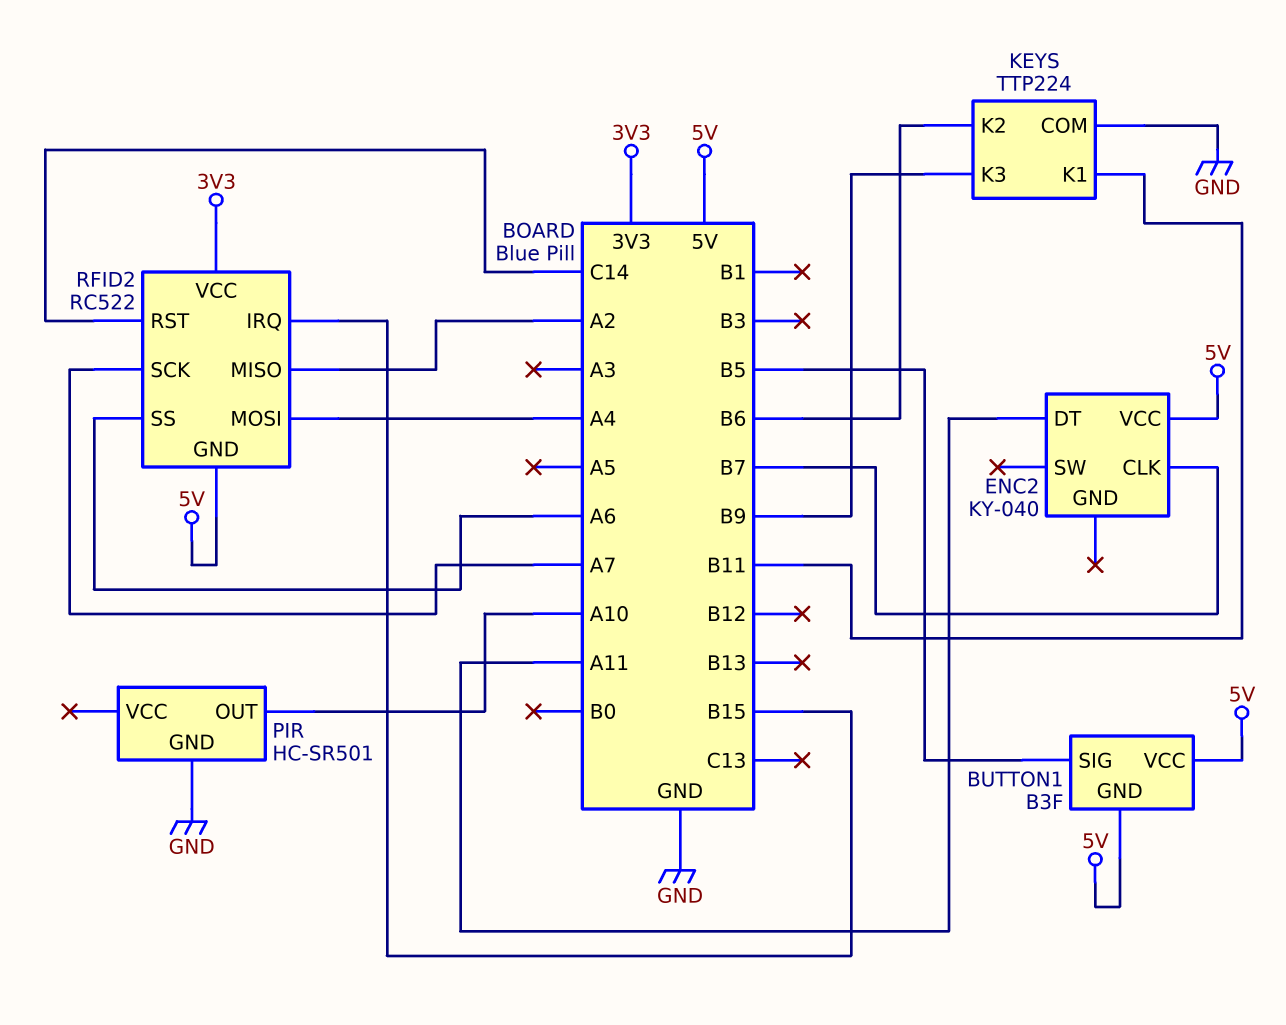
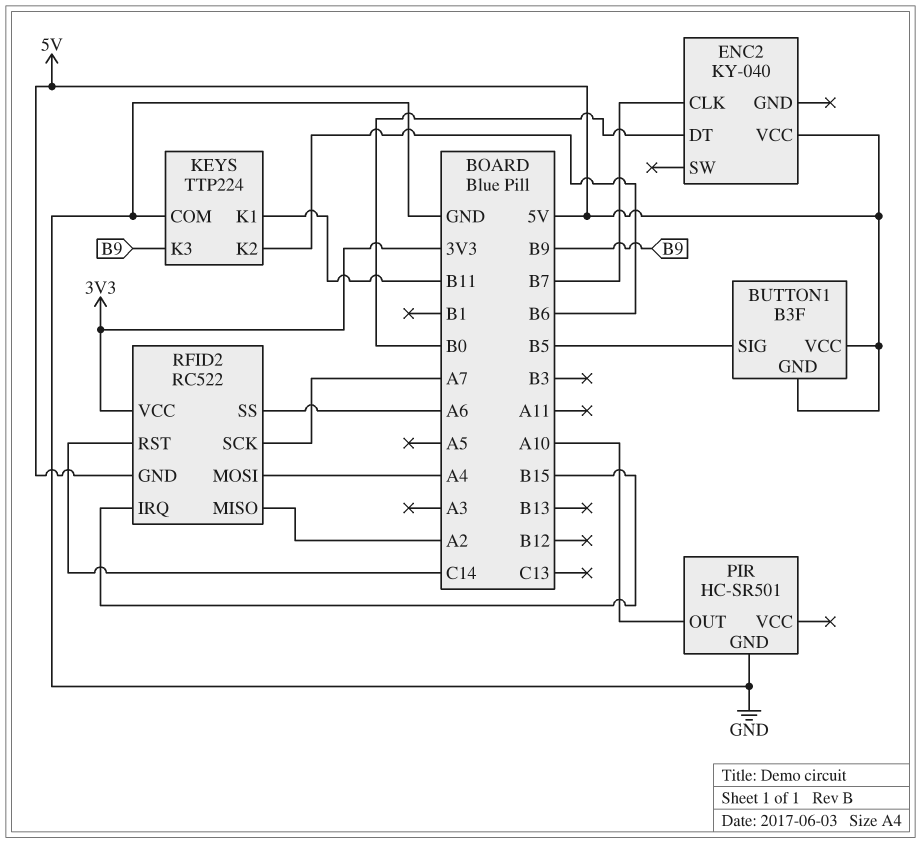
ENC2 pin DT: A11 -> B0

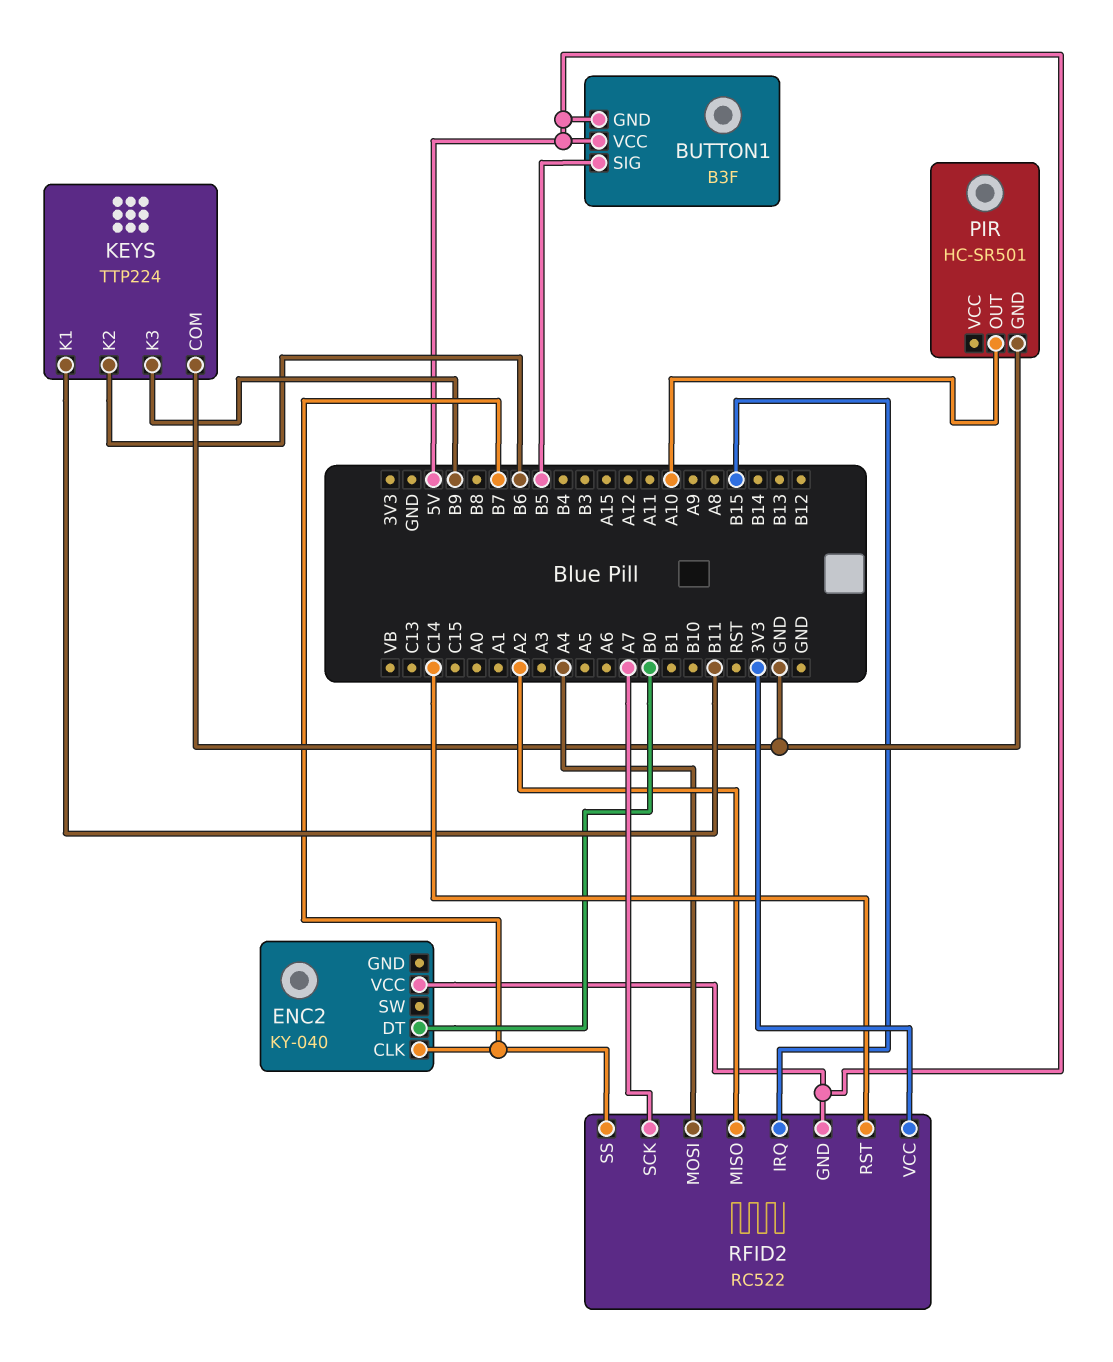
RFID2 pin SS: A6 -> B7

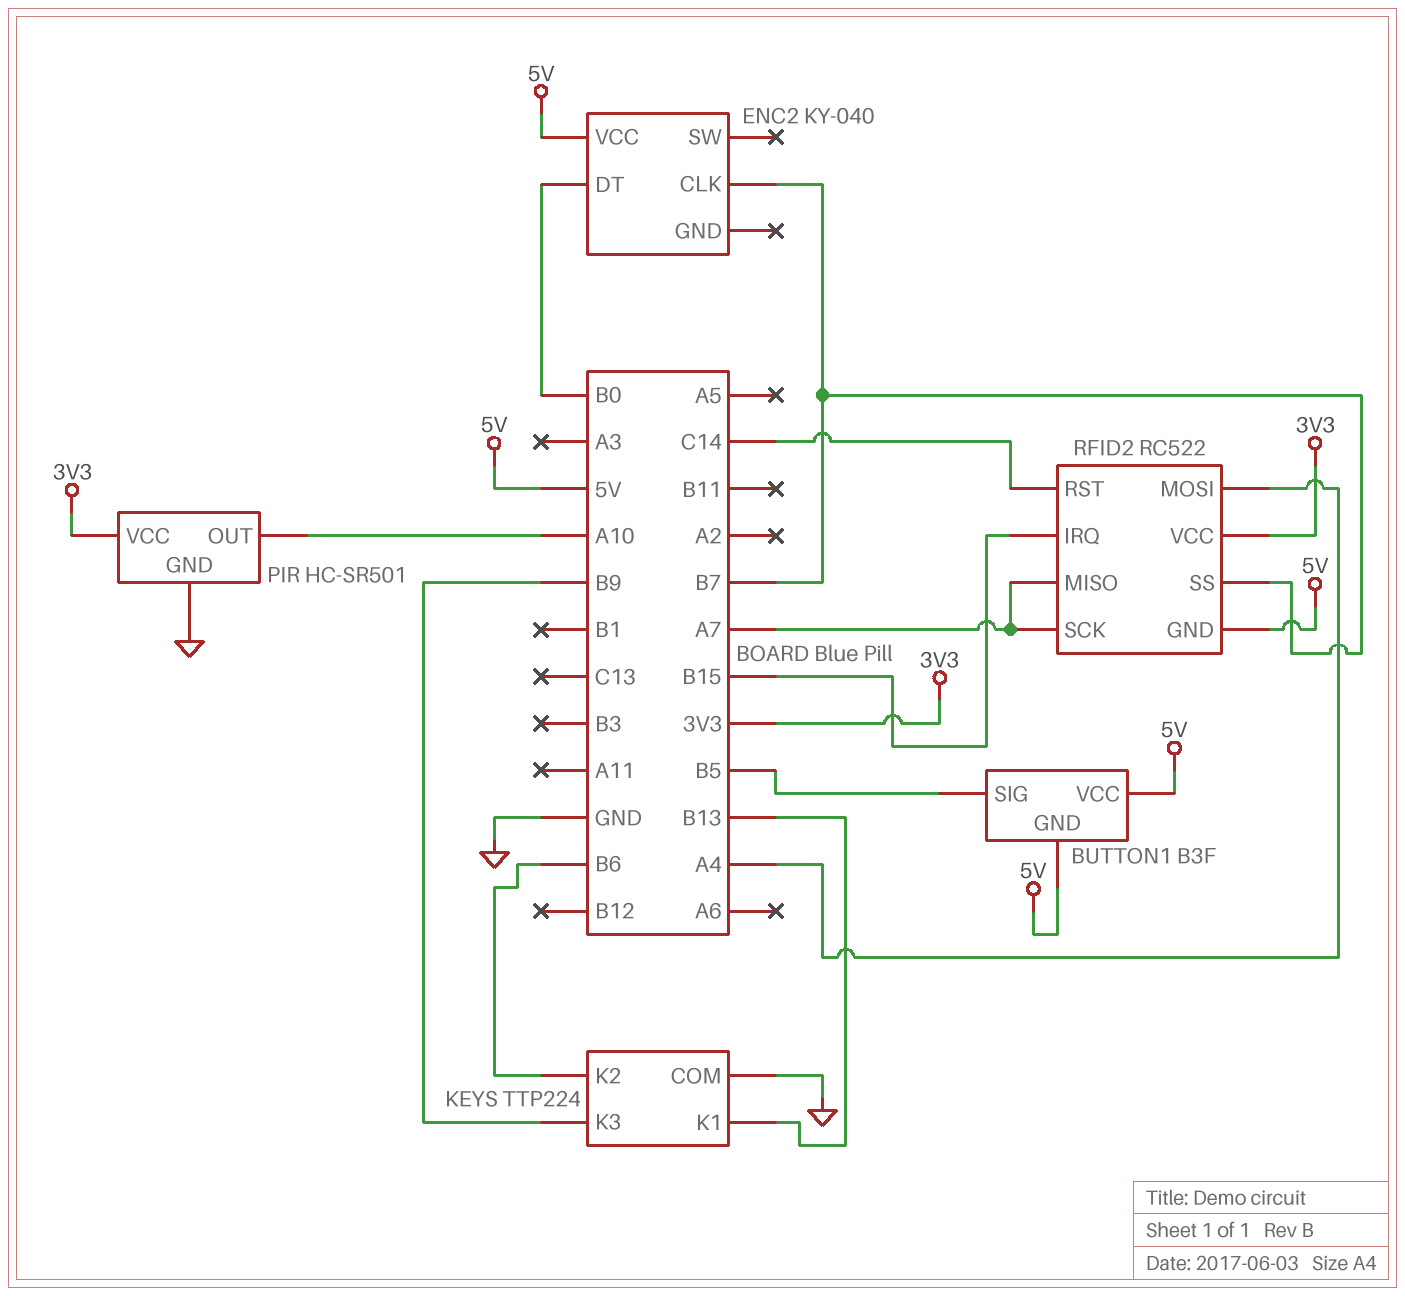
KEYS pin K1: B11 -> B13
PIR pin VCC: none -> 3V3
RFID2 pin MISO: A2 -> A7

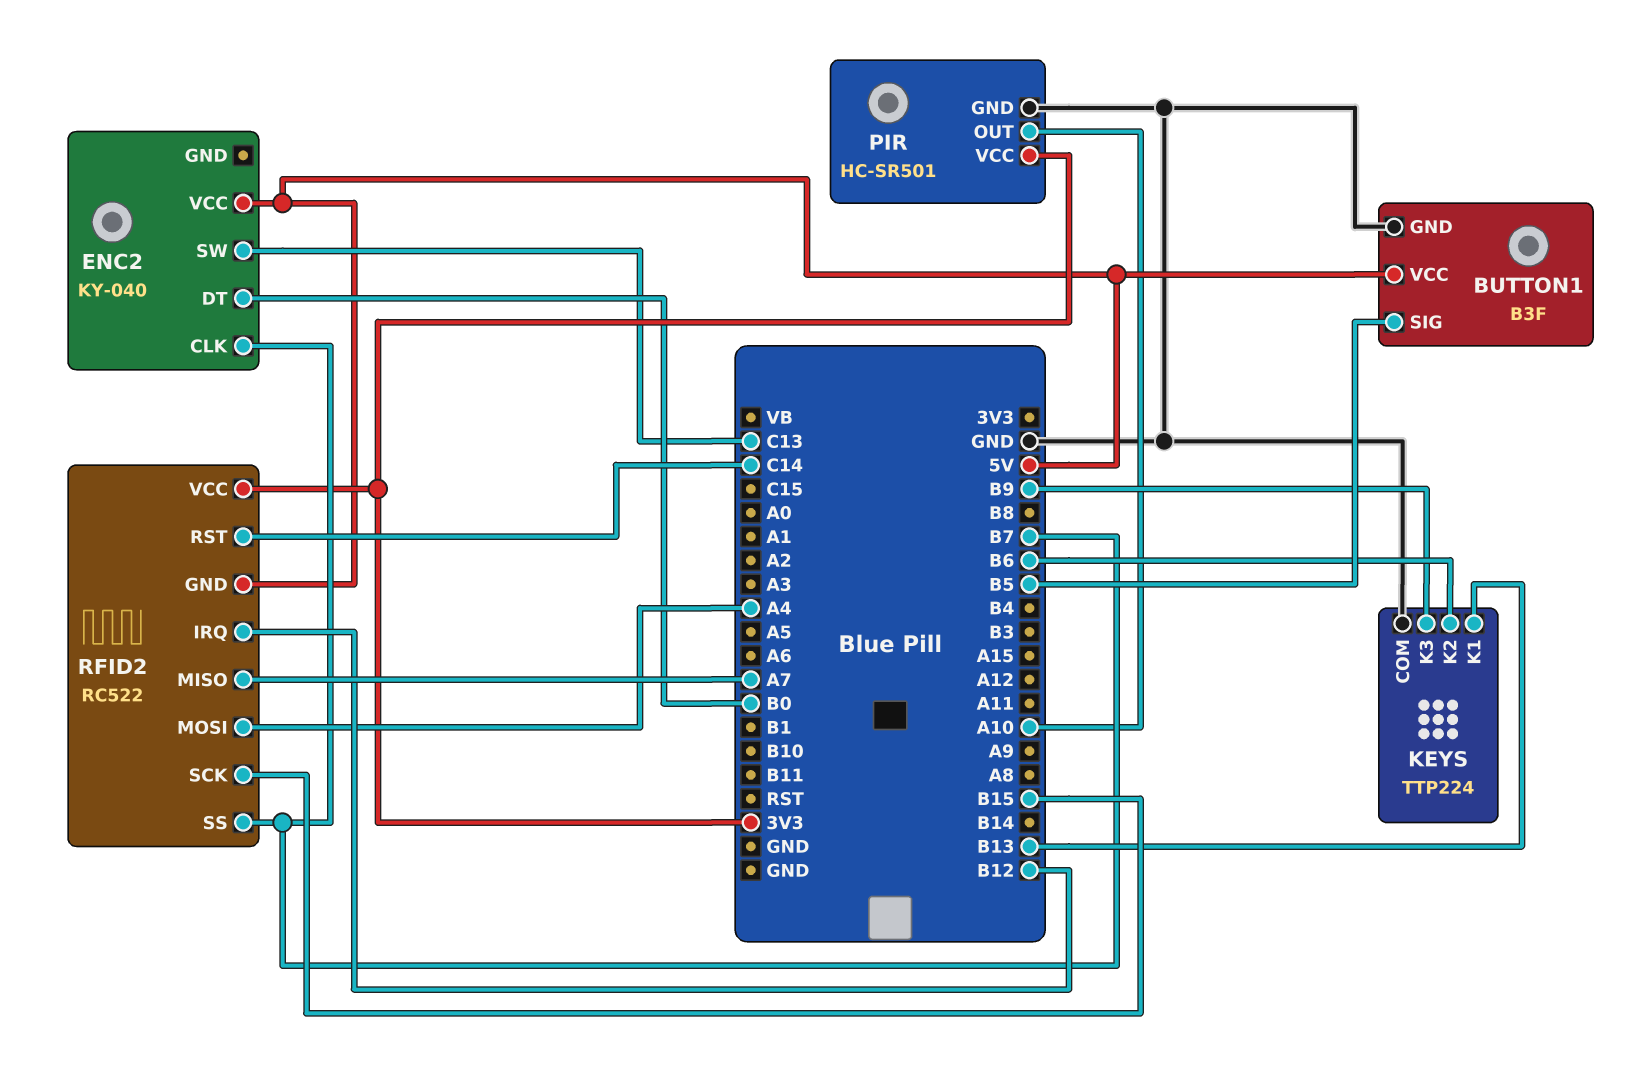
BUTTON1 pin GND: 5V -> GND
ENC2 pin SW: none -> C13
RFID2 pin IRQ: B15 -> B12
RFID2 pin SCK: A7 -> B15

